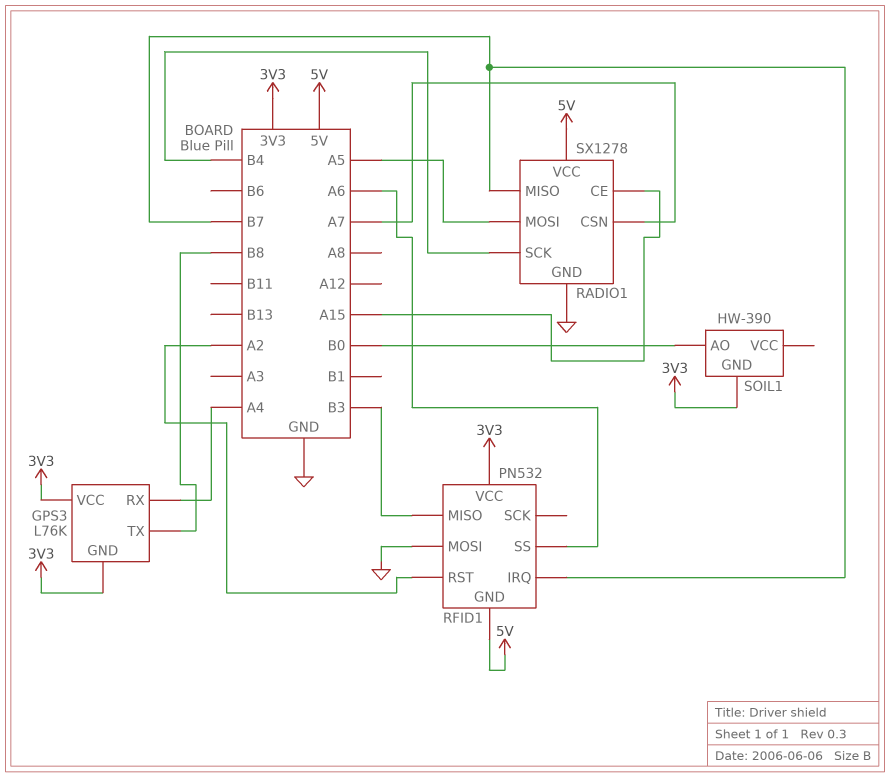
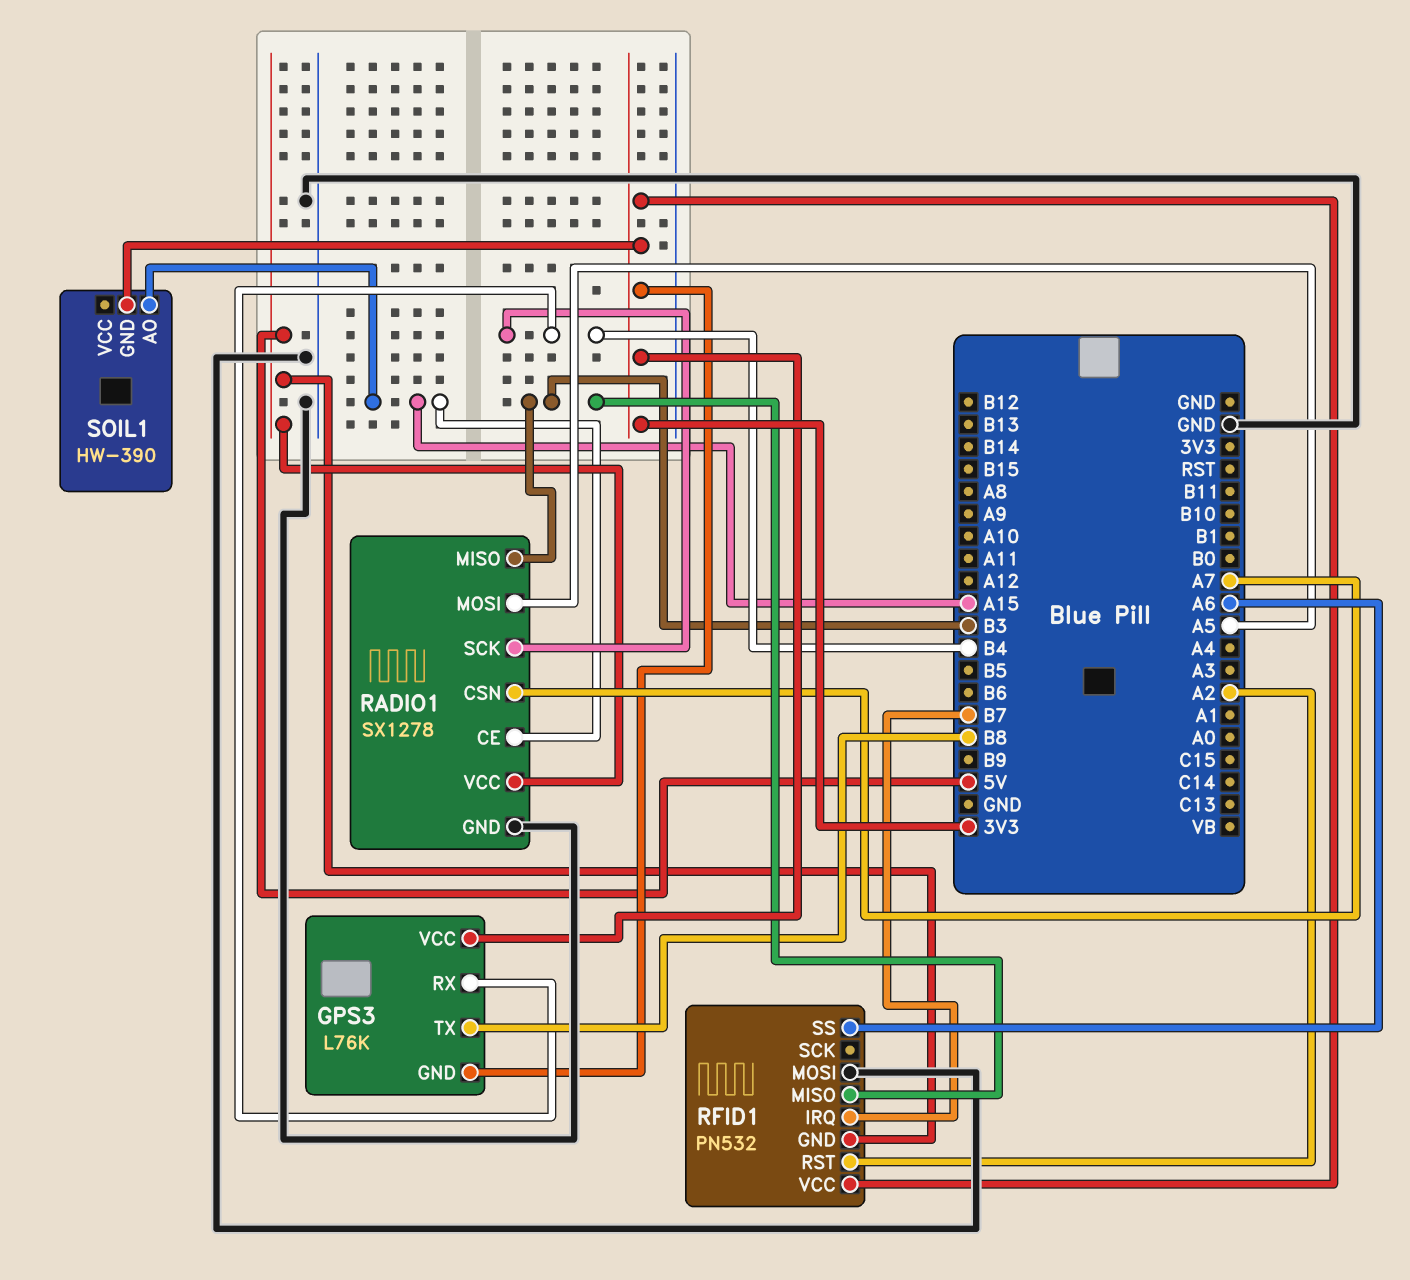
GPS3 pin RX: A4 -> B4
RADIO1 pin MISO: B7 -> B3
SOIL1 pin AO: B0 -> A15

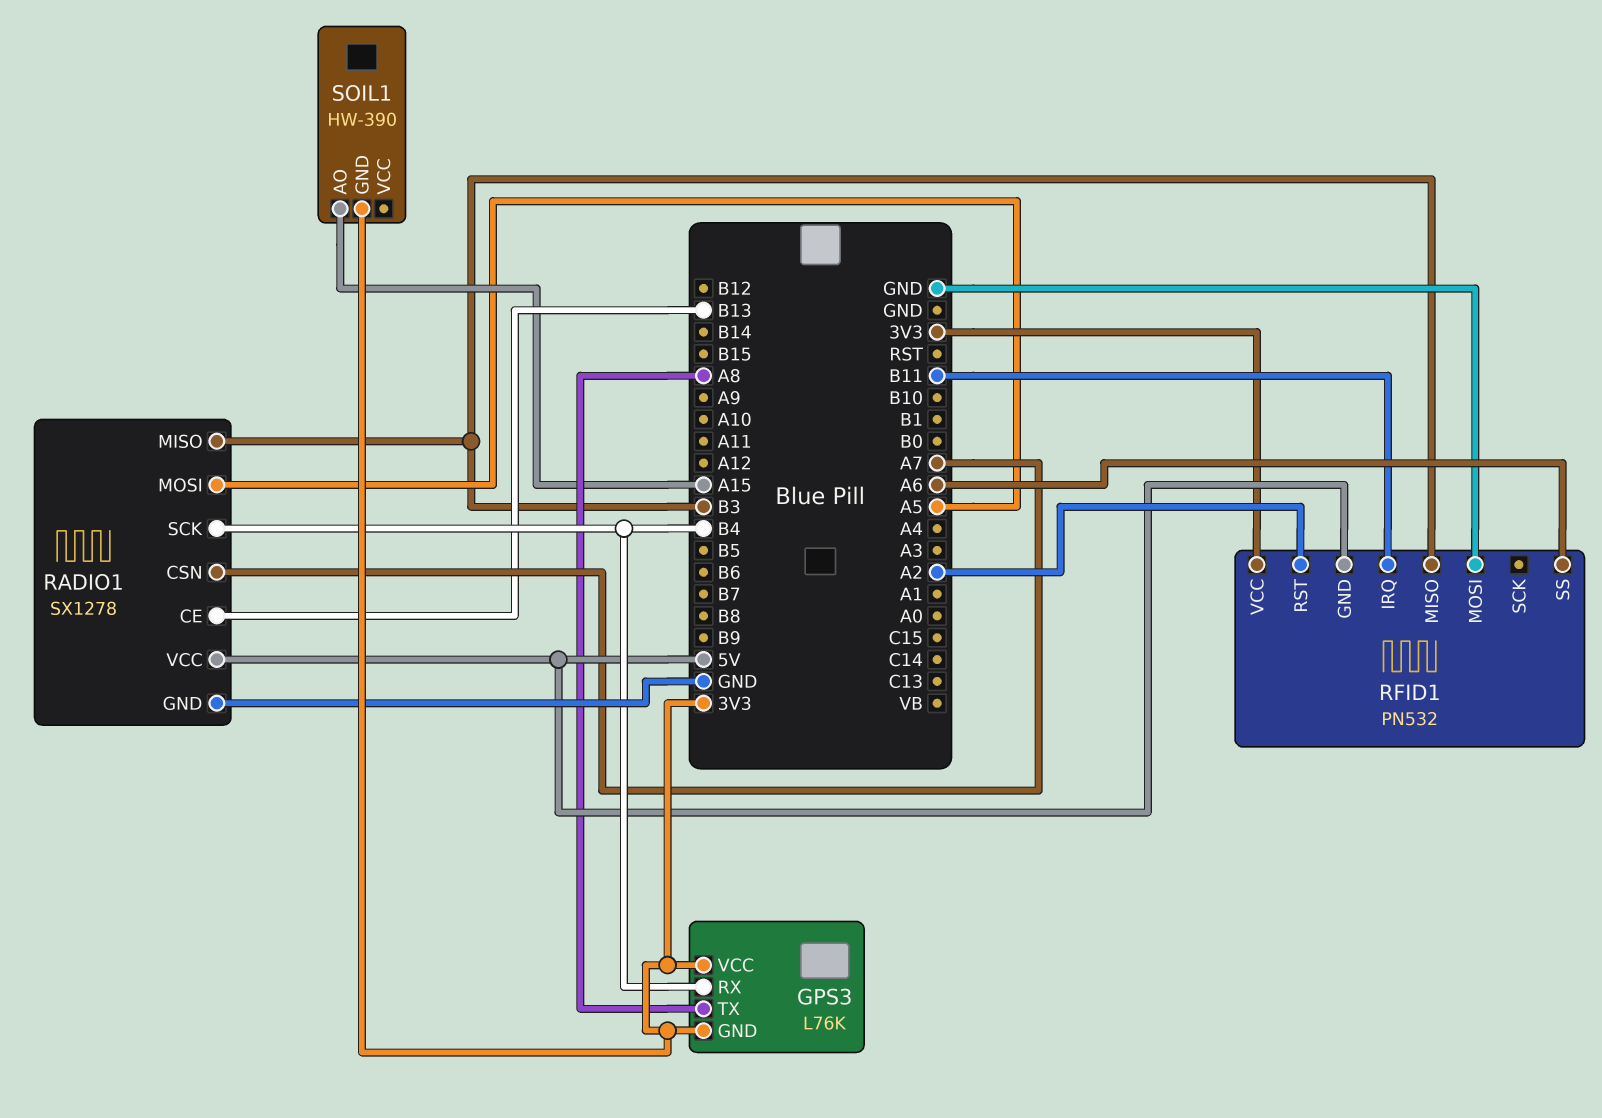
GPS3 pin TX: B8 -> A8
RADIO1 pin CE: A15 -> B13
RFID1 pin IRQ: B7 -> B11

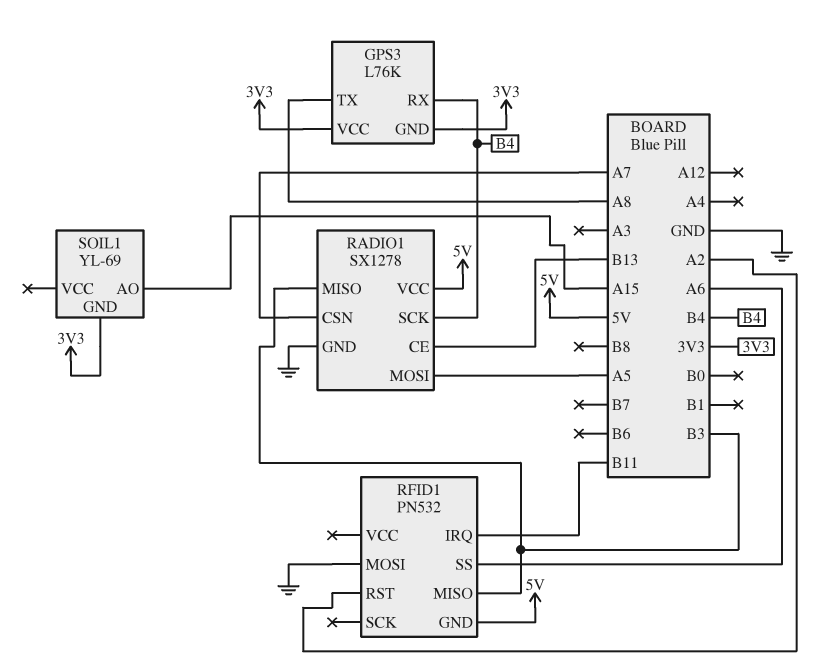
RFID1 pin VCC: 3V3 -> none
SOIL1: HW-390 -> YL-69

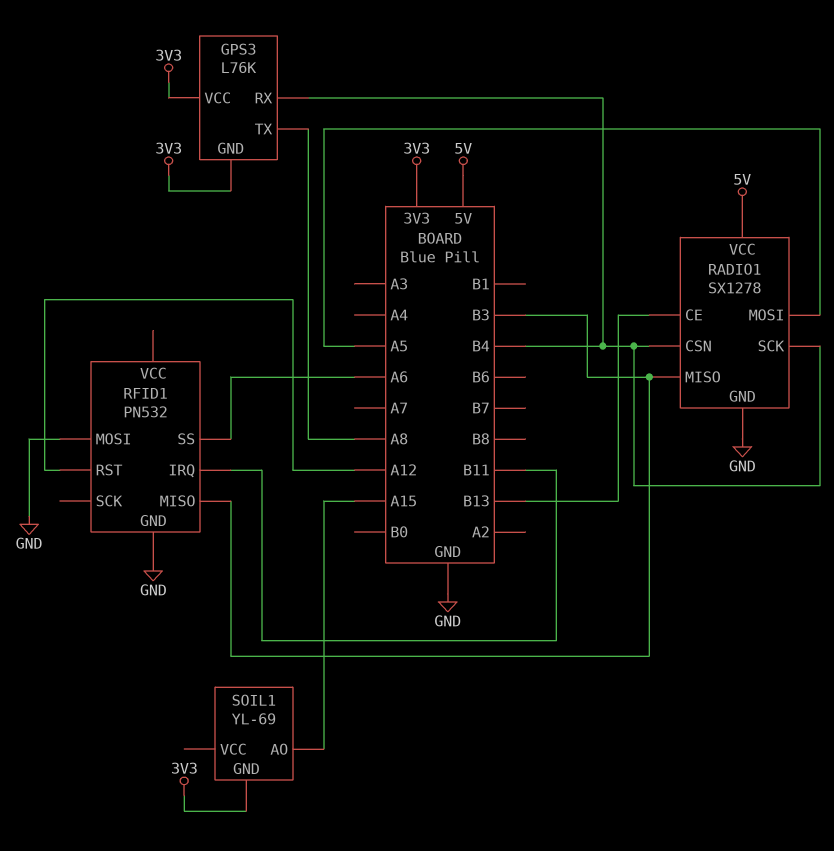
RADIO1 pin CSN: A7 -> B4
RFID1 pin GND: 5V -> GND
RFID1 pin RST: A2 -> A12

